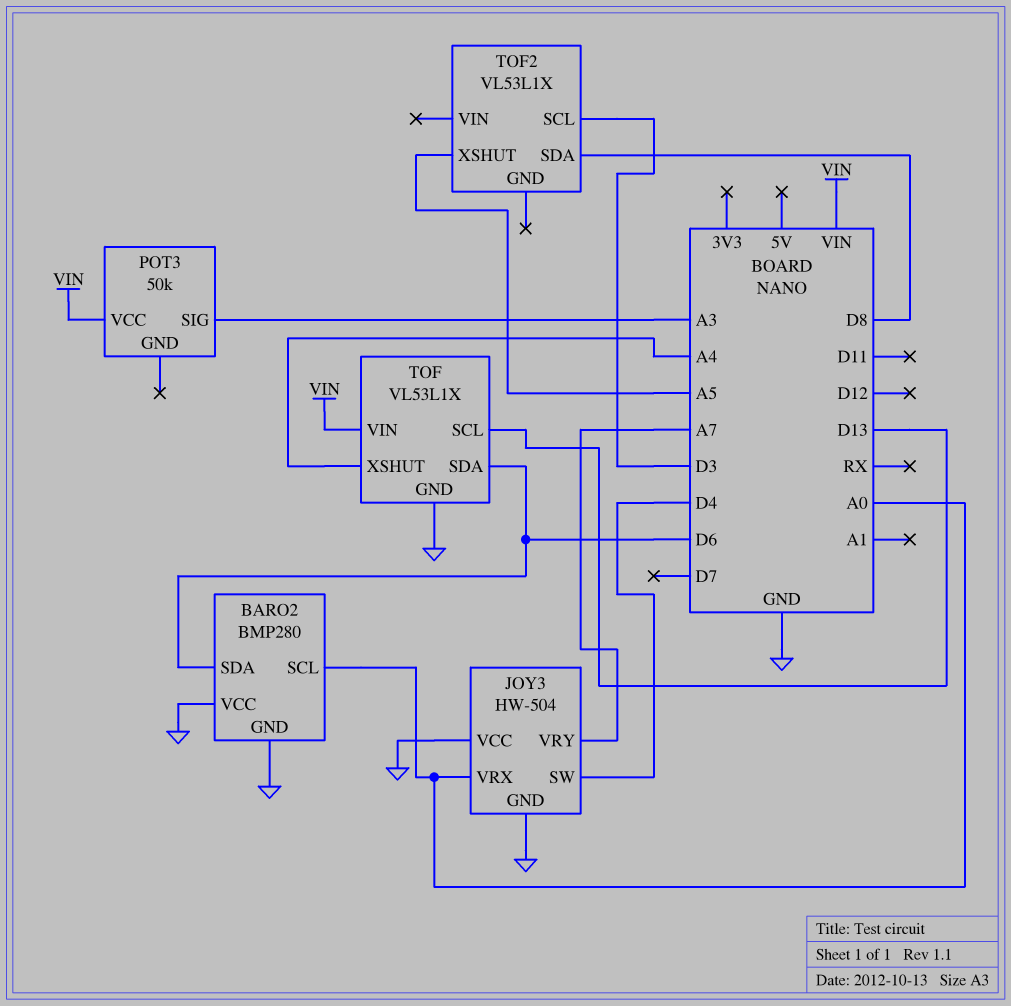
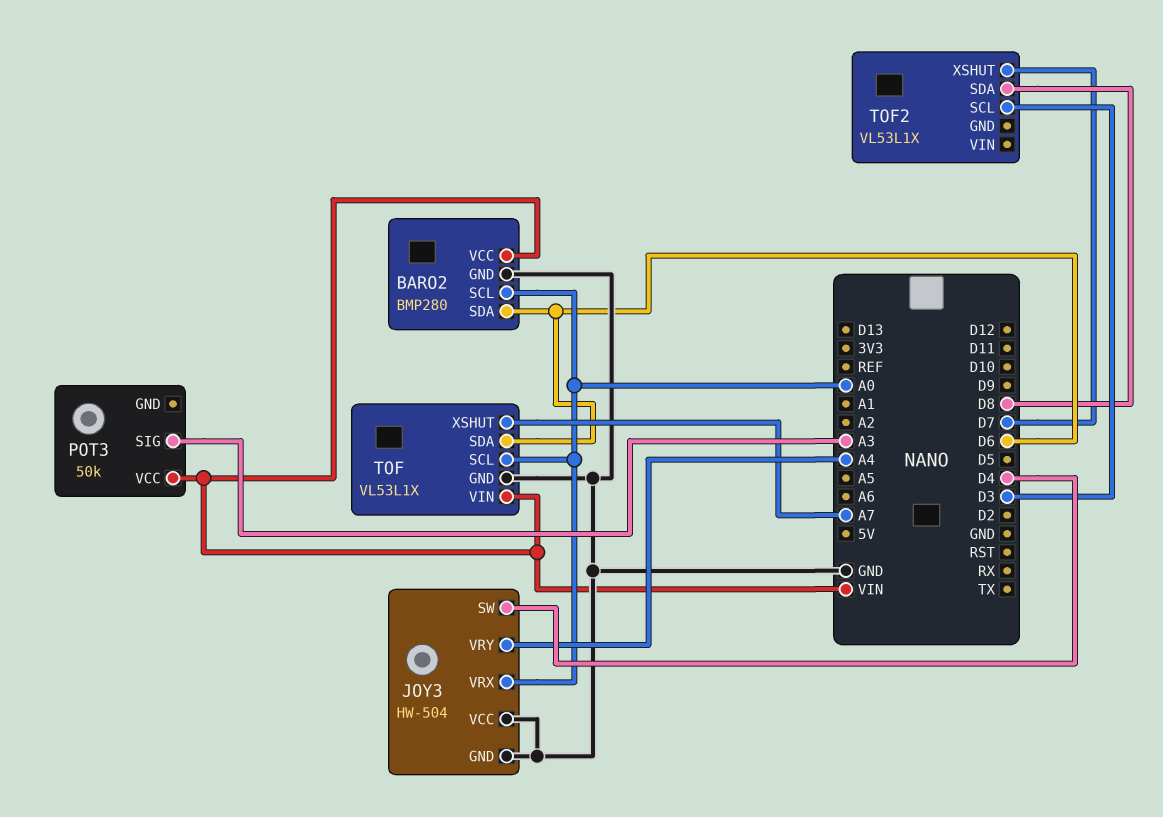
BARO2 pin VCC: GND -> VIN
JOY3 pin VRY: A7 -> A4
TOF pin SCL: D13 -> A0
TOF pin XSHUT: A4 -> A7
TOF2 pin XSHUT: A5 -> D7

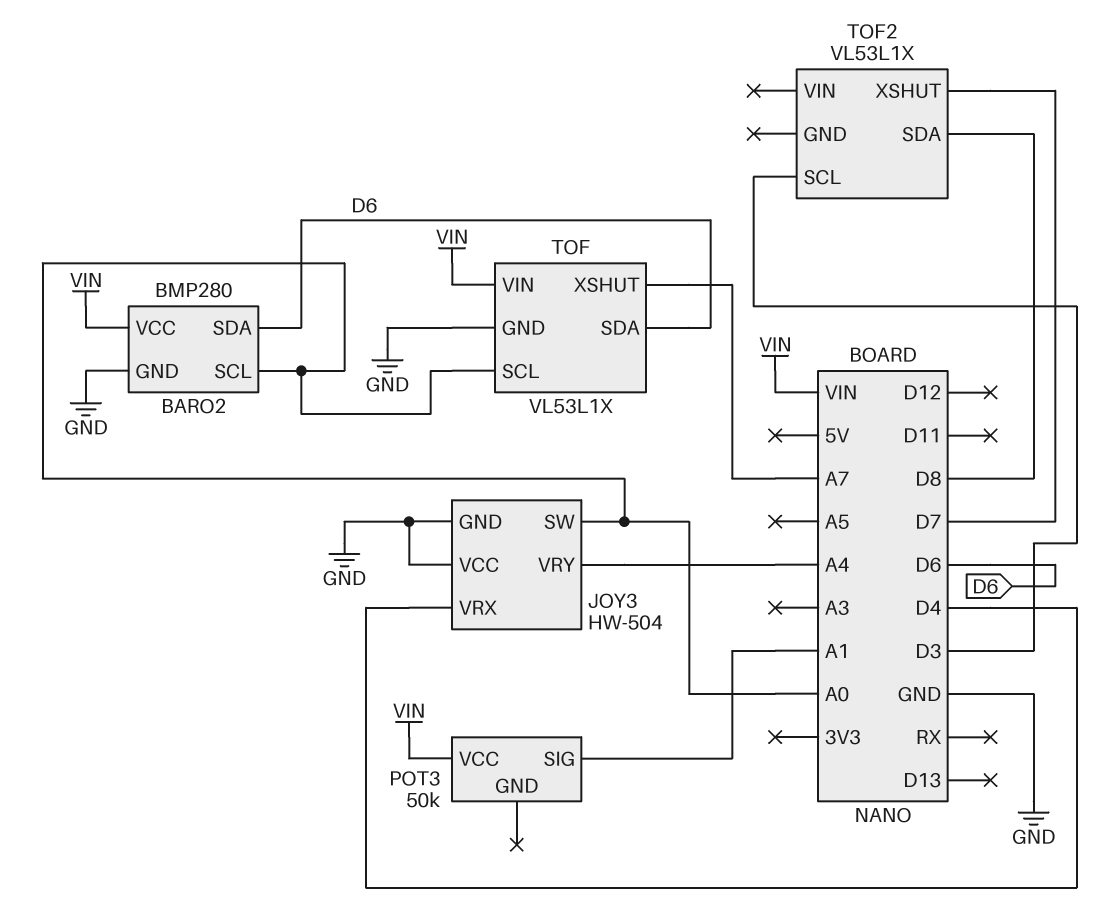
JOY3 pin SW: D4 -> A0
JOY3 pin VRX: A0 -> D4
POT3 pin SIG: A3 -> A1

